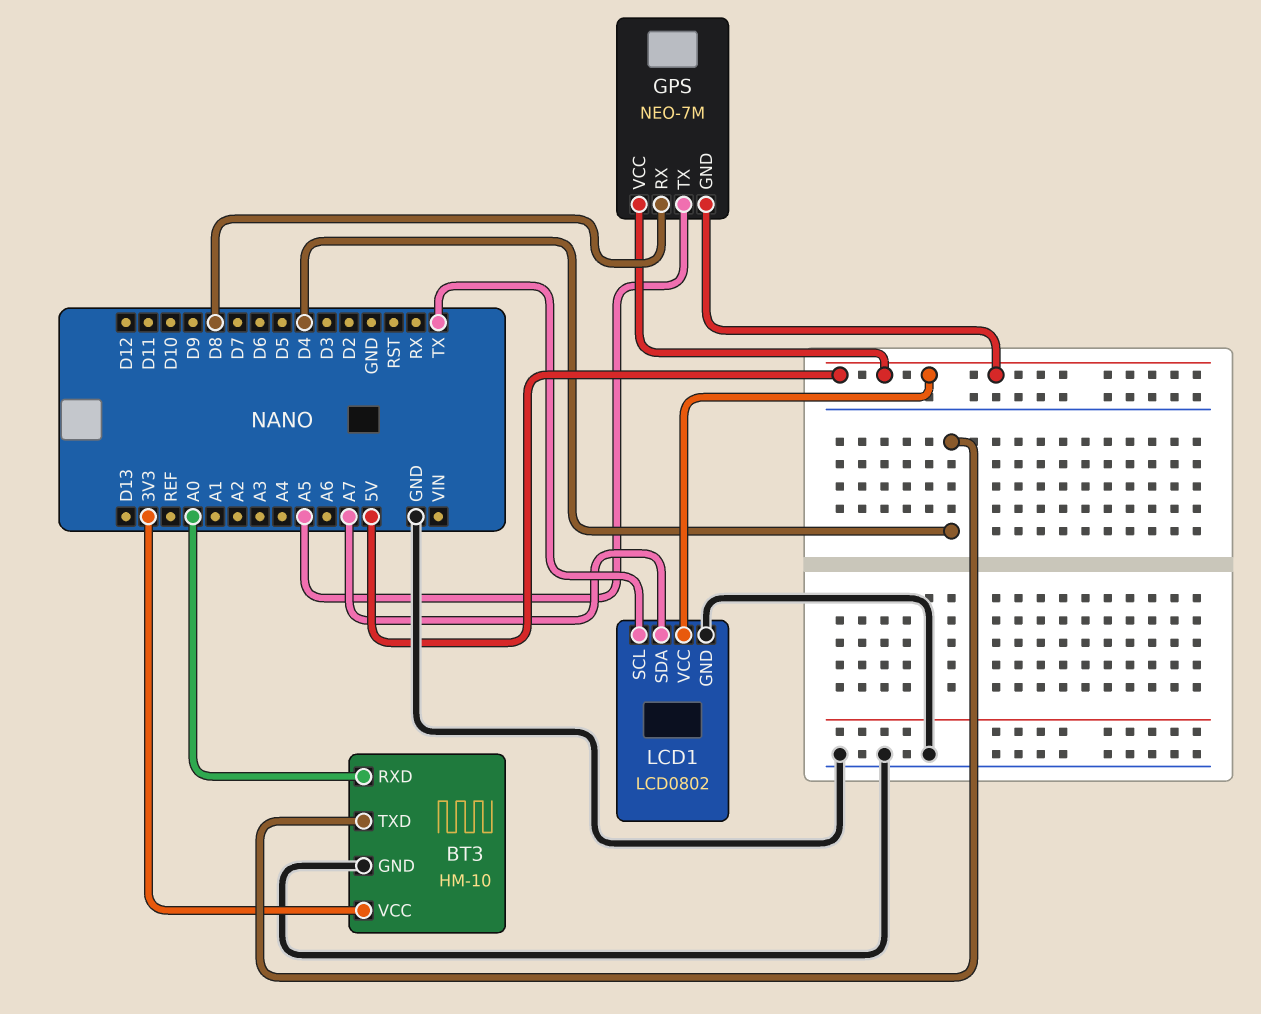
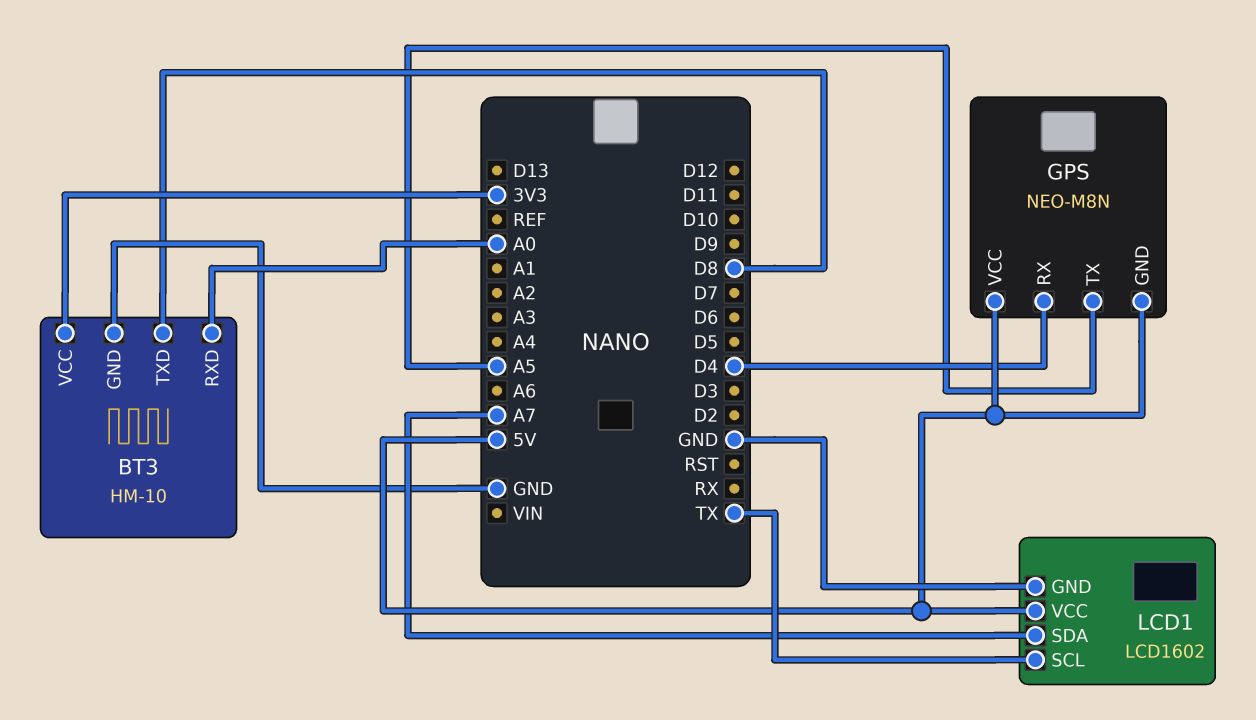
BT3 pin TXD: D4 -> D8
GPS: NEO-7M -> NEO-M8N
GPS pin RX: D8 -> D4
LCD1: LCD0802 -> LCD1602

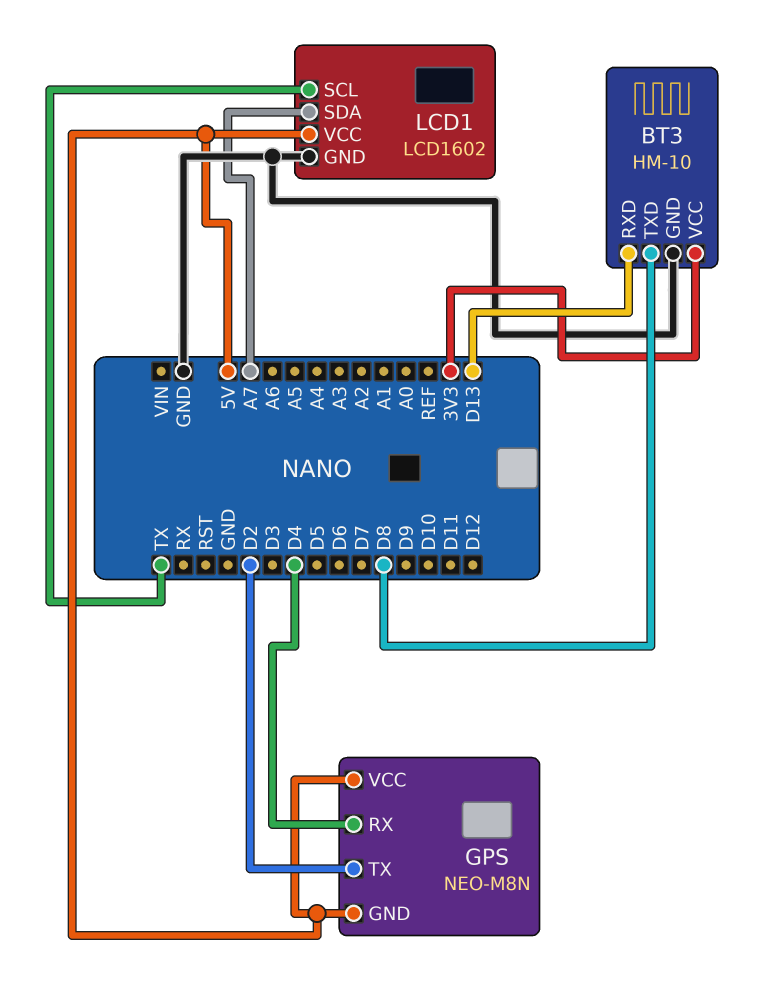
BT3 pin RXD: A0 -> D13
GPS pin TX: A5 -> D2

